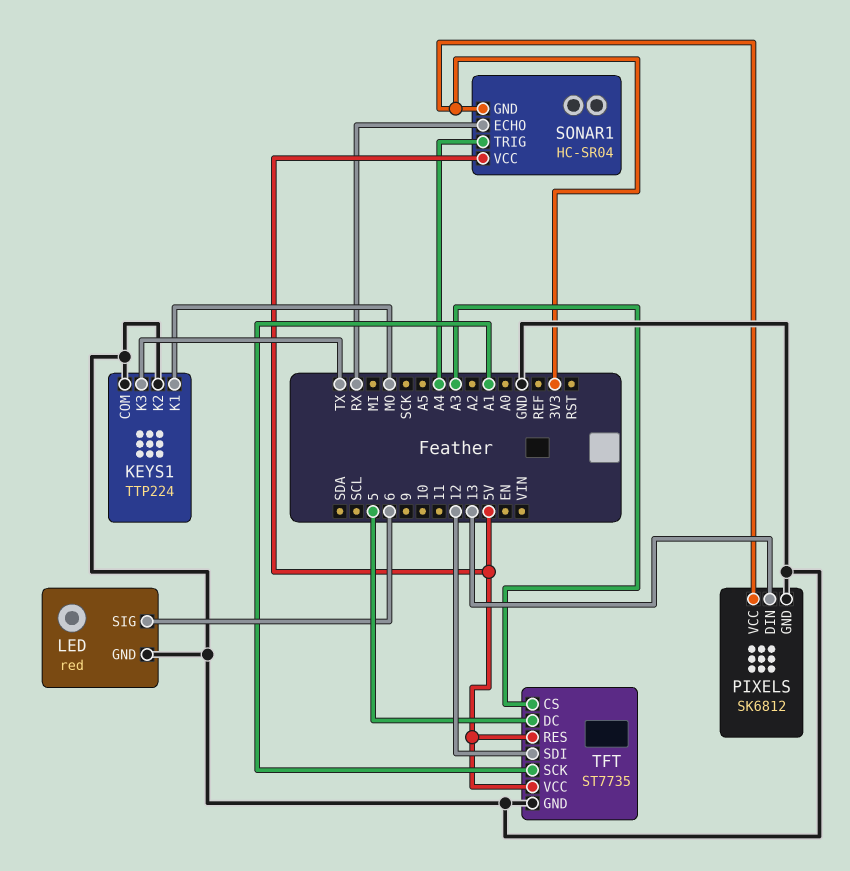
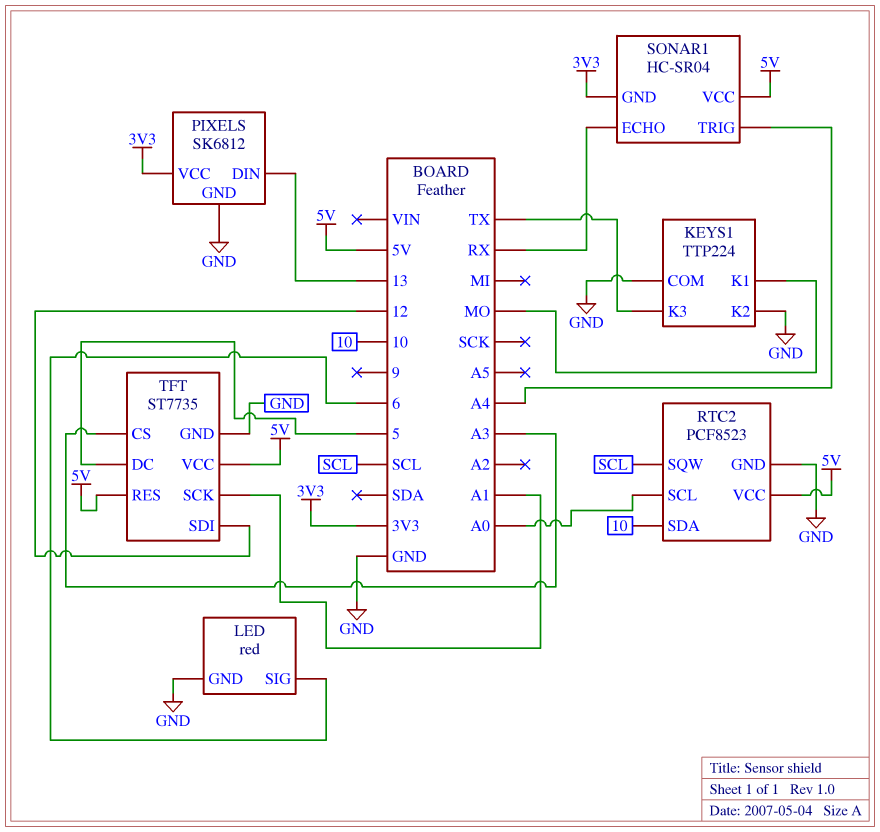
RTC2: none -> PCF8523
RTC2 pin GND: none -> GND
RTC2 pin SCL: none -> A0
RTC2 pin SDA: none -> 10
RTC2 pin SQW: none -> SCL
RTC2 pin VCC: none -> 5V

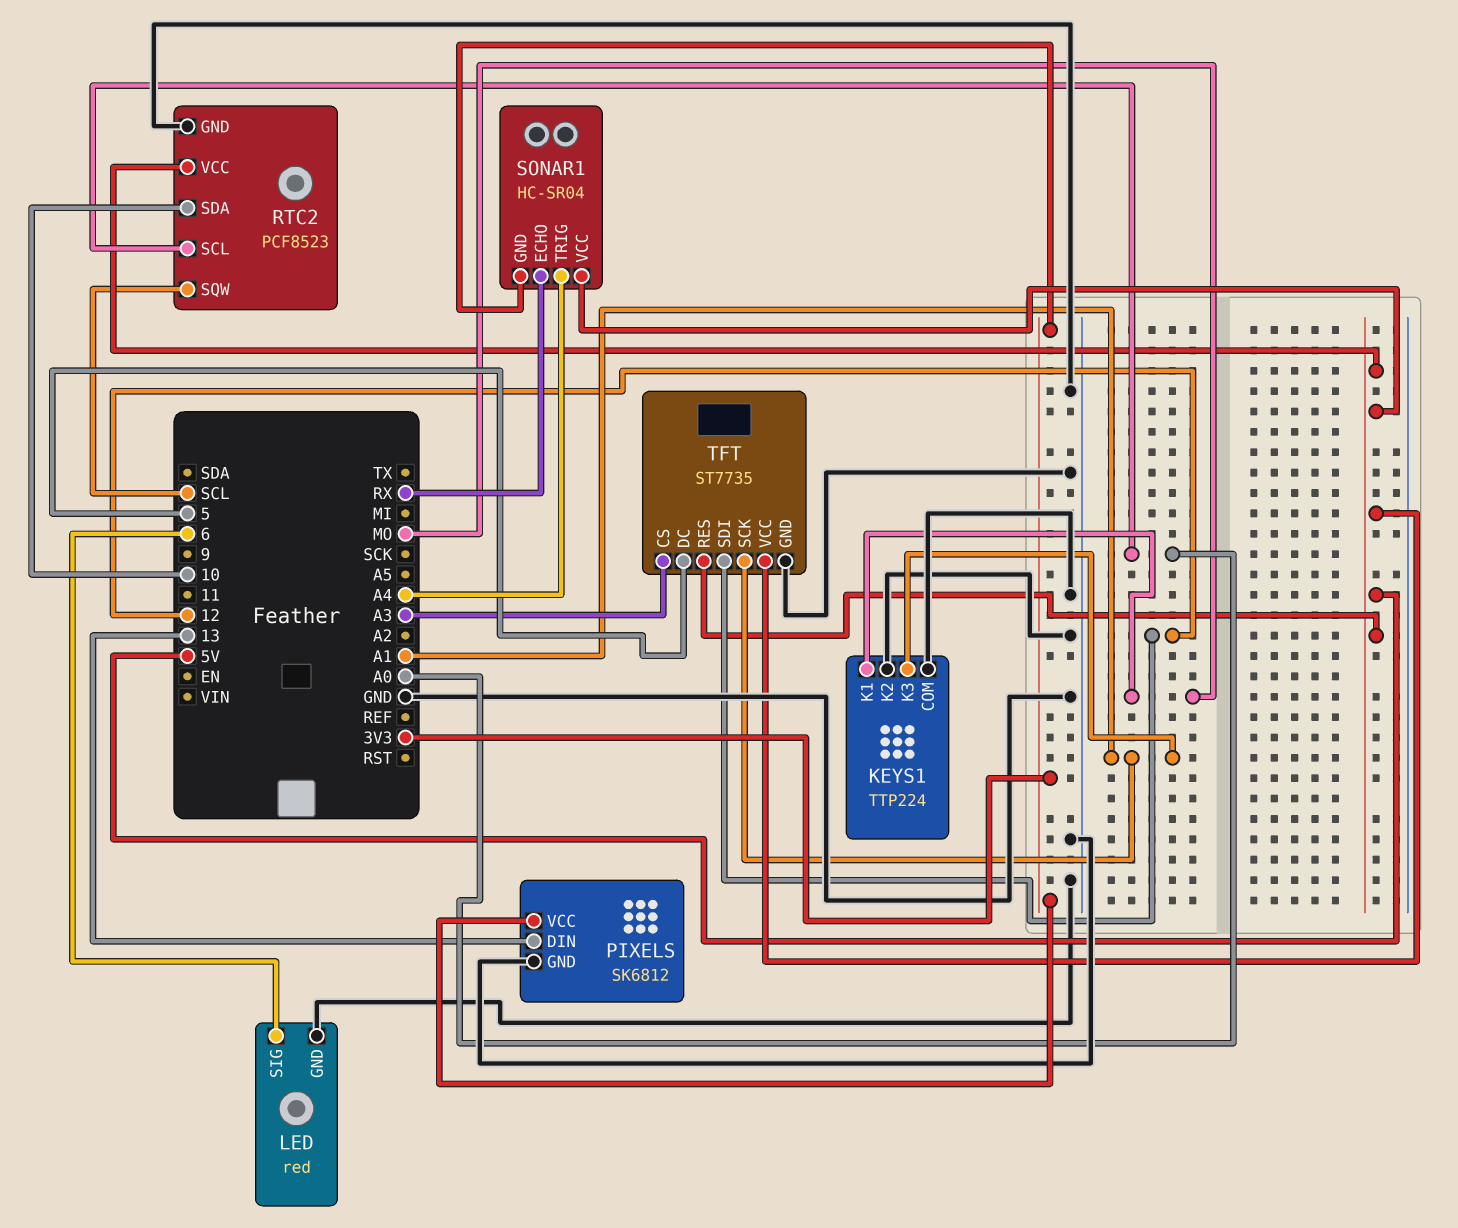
KEYS1 pin K3: TX -> A1

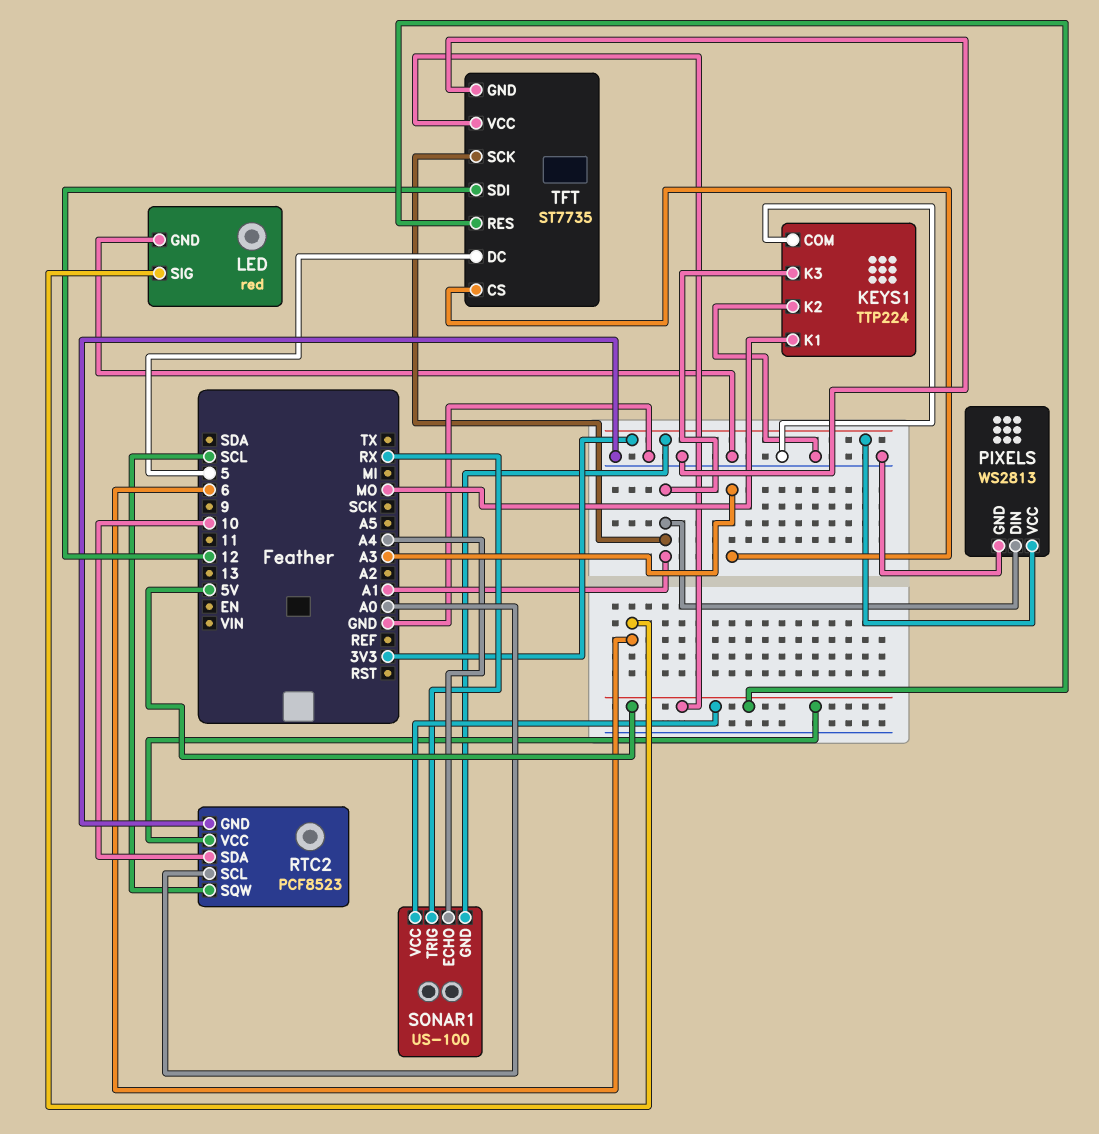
PIXELS: SK6812 -> WS2813
PIXELS pin DIN: 13 -> A1
SONAR1: HC-SR04 -> US-100
SONAR1 pin ECHO: RX -> A4
SONAR1 pin TRIG: A4 -> RX

